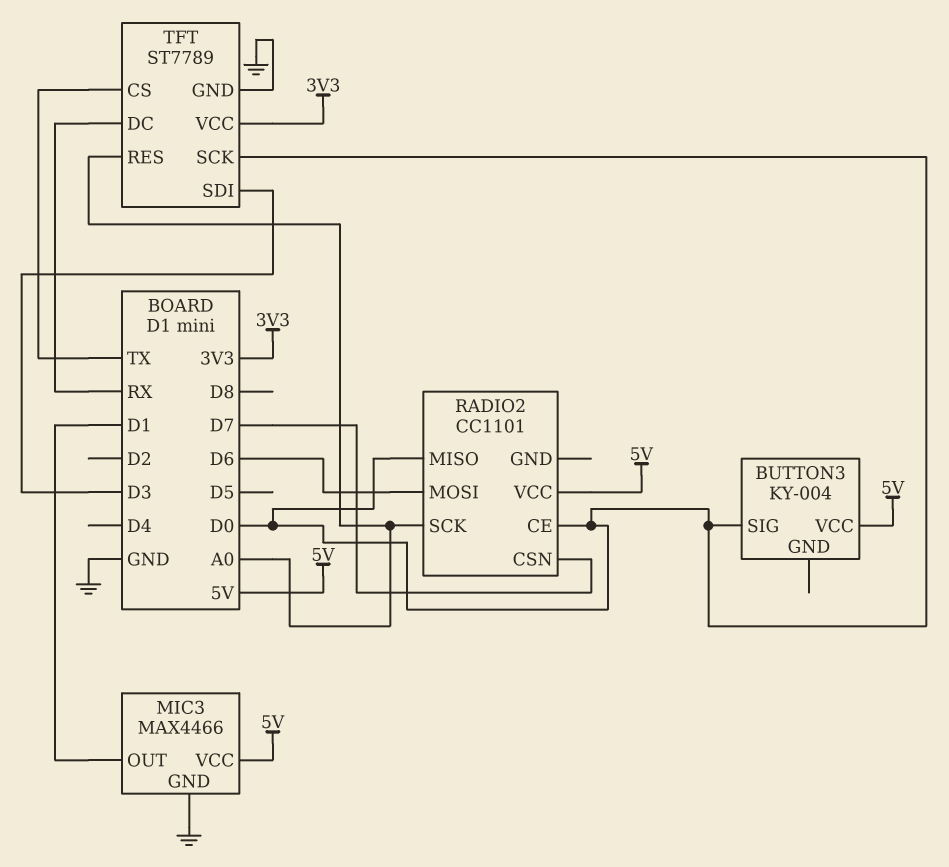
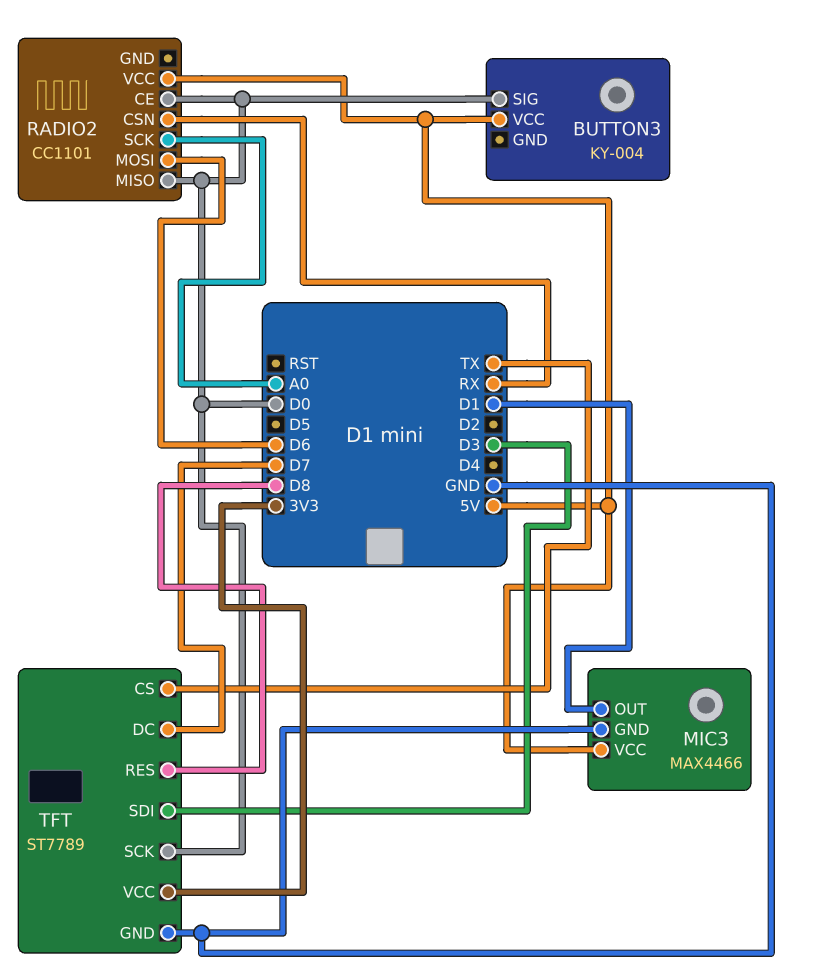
RADIO2 pin CSN: D7 -> RX
TFT pin DC: RX -> D7
TFT pin RES: A0 -> D8

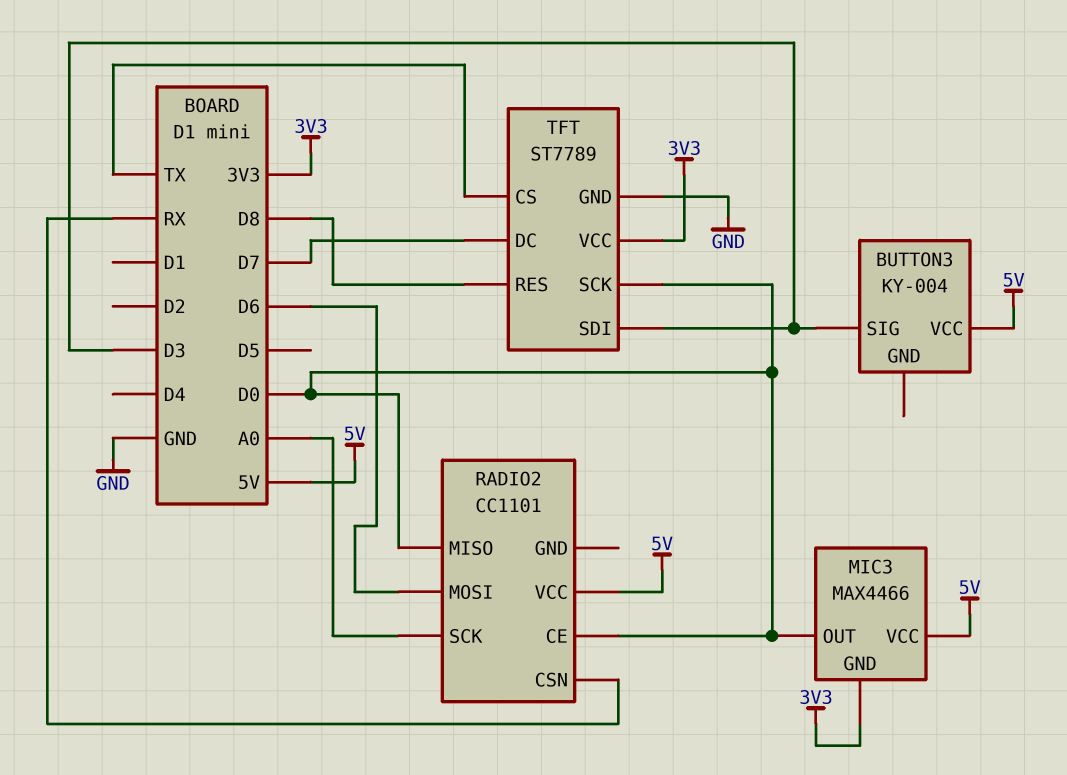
BUTTON3 pin SIG: D0 -> D3
MIC3 pin GND: GND -> 3V3
MIC3 pin OUT: D1 -> D0

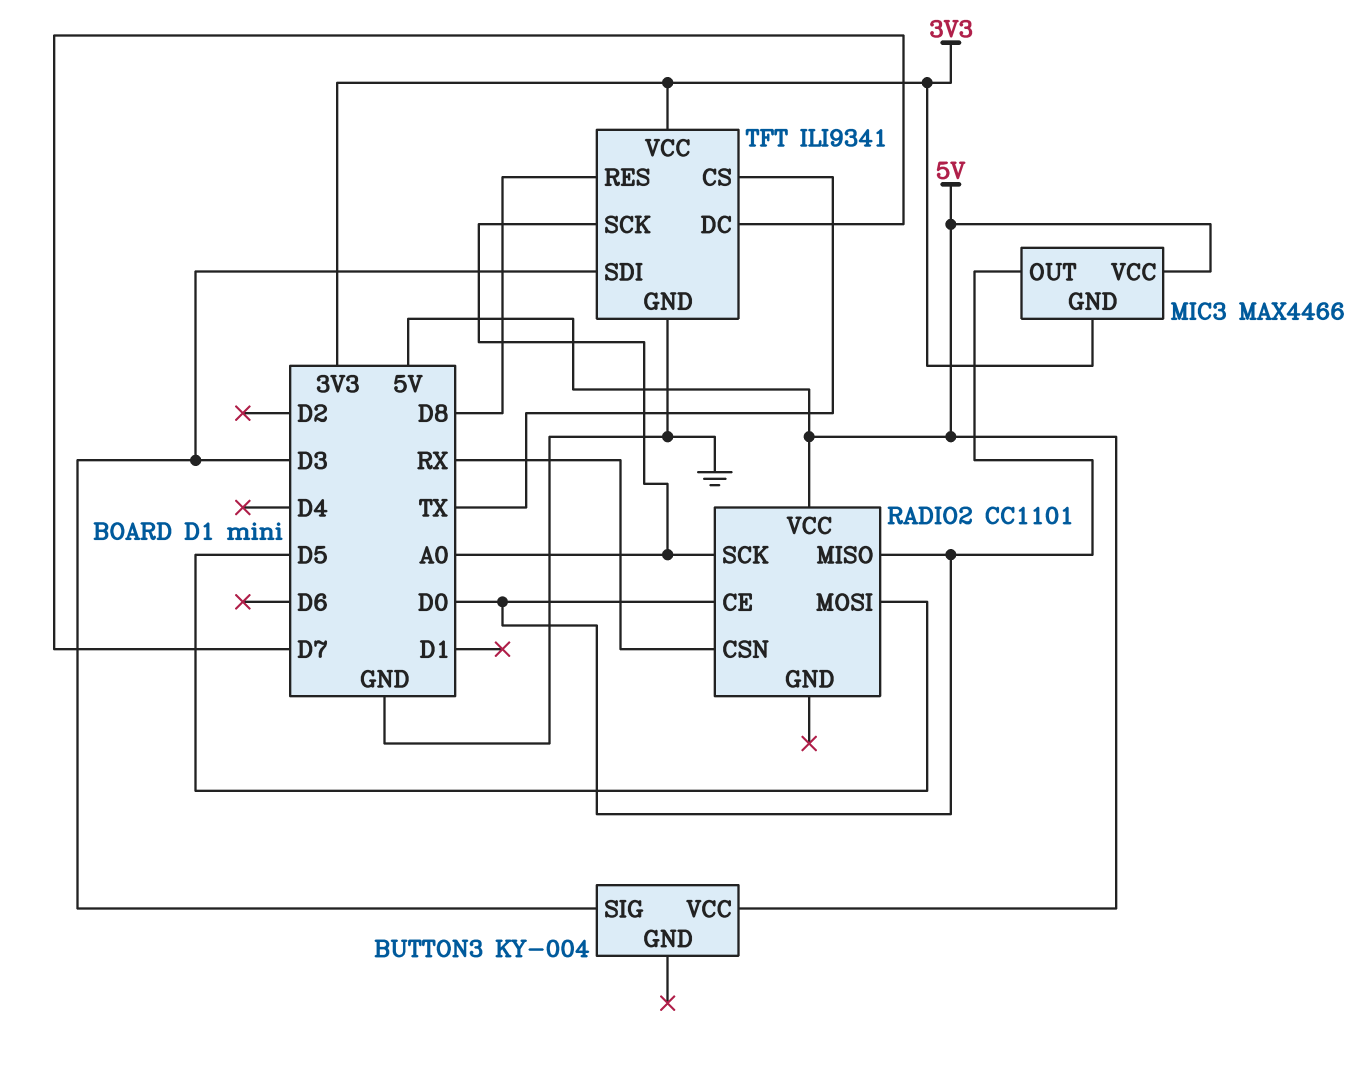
RADIO2 pin MOSI: D6 -> D5
TFT: ST7789 -> ILI9341
TFT pin SCK: D0 -> A0

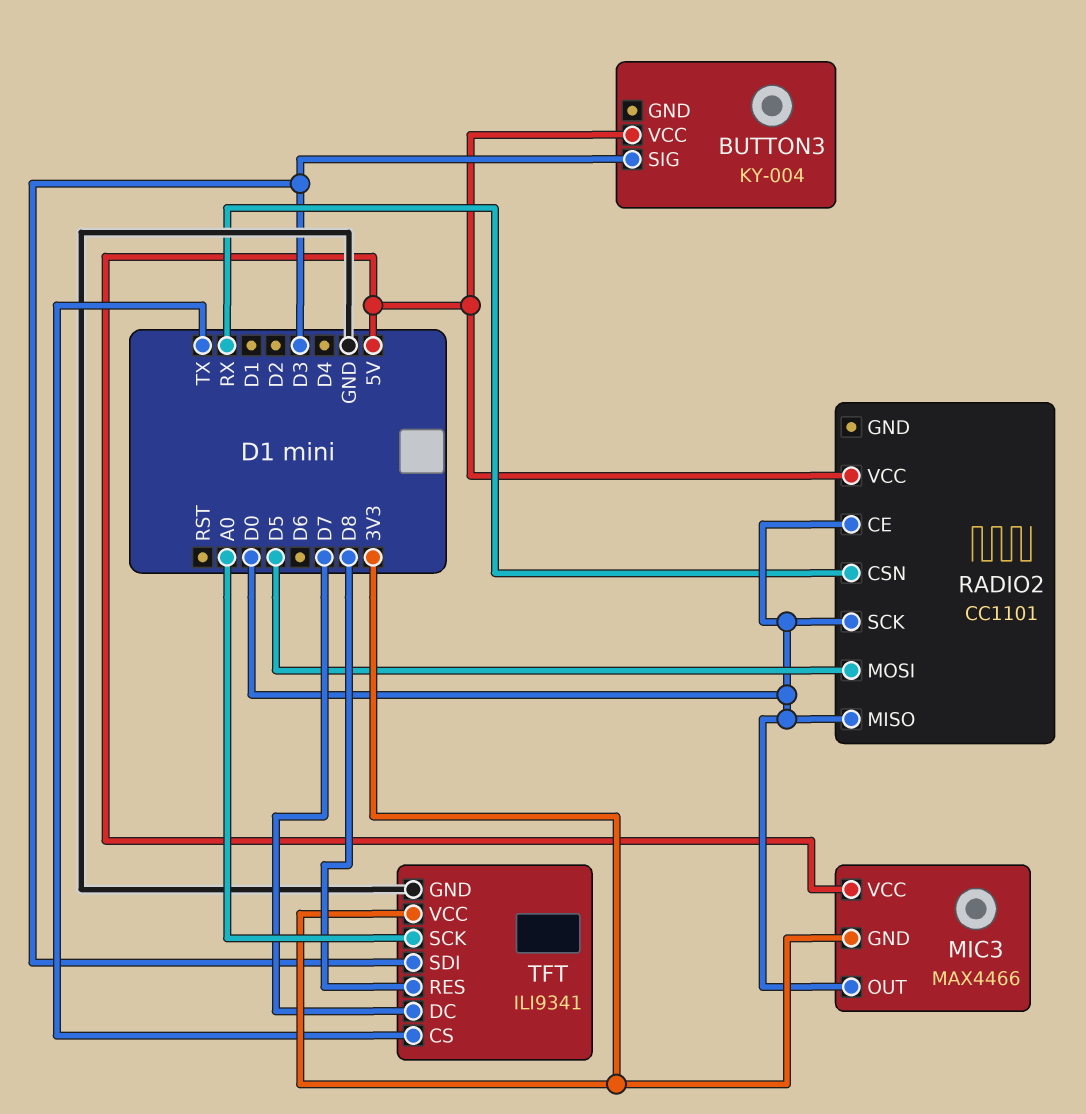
RADIO2 pin SCK: A0 -> D0

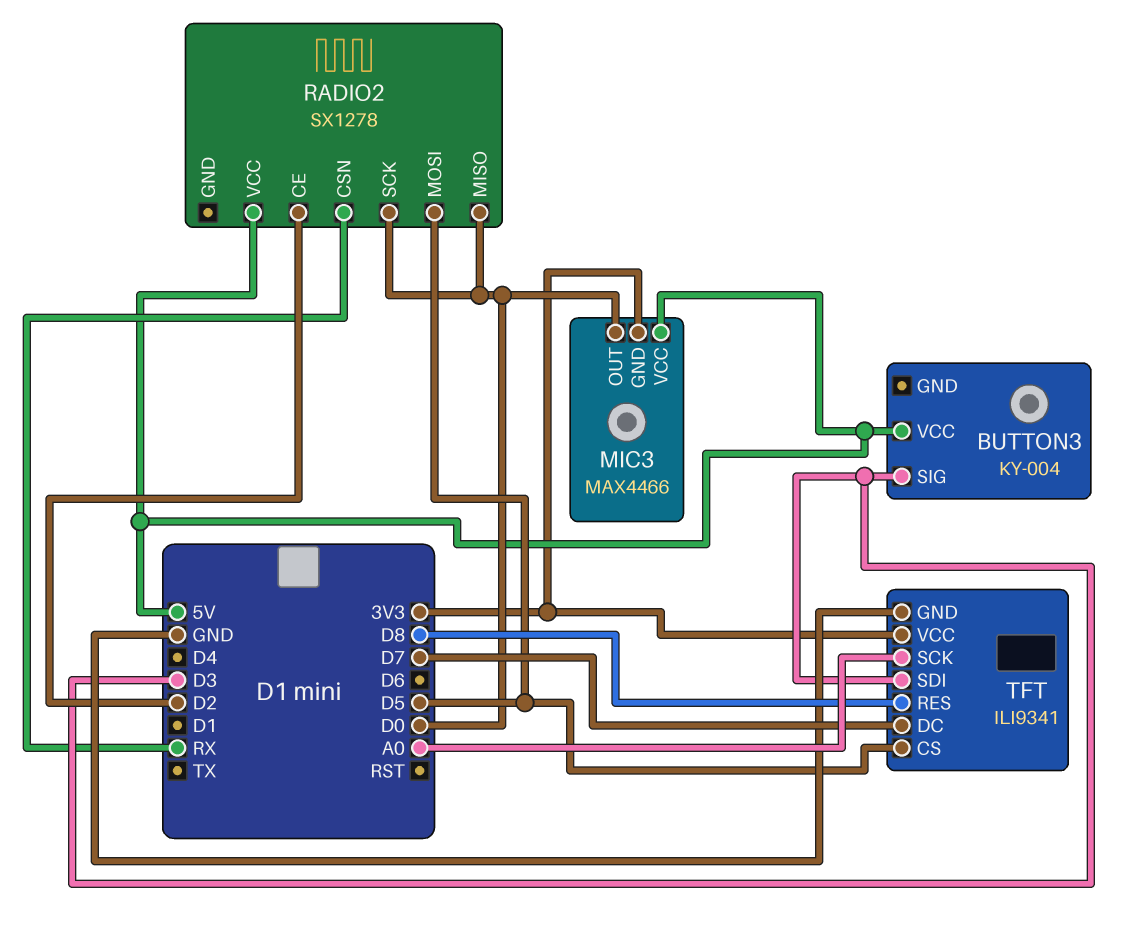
RADIO2: CC1101 -> SX1278
RADIO2 pin CE: D0 -> D2
TFT pin CS: TX -> D5

